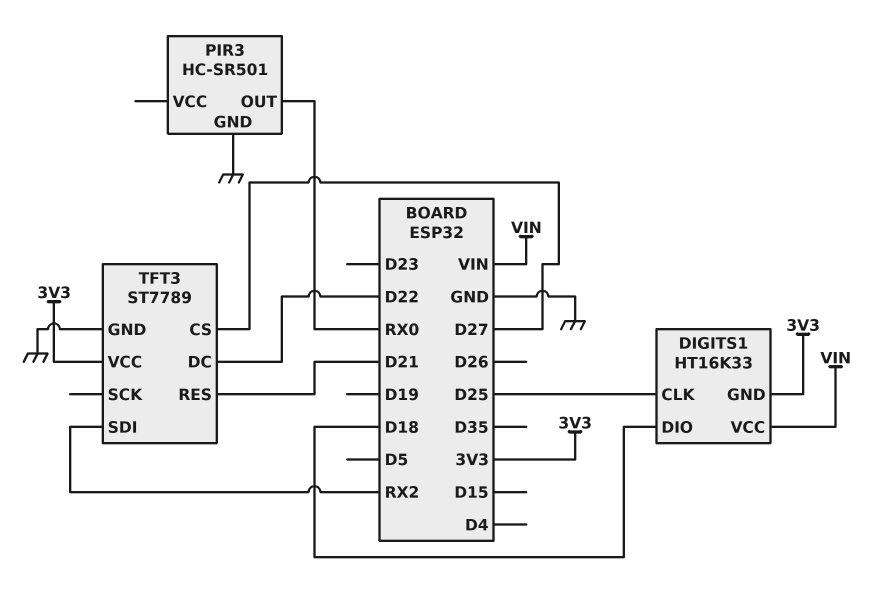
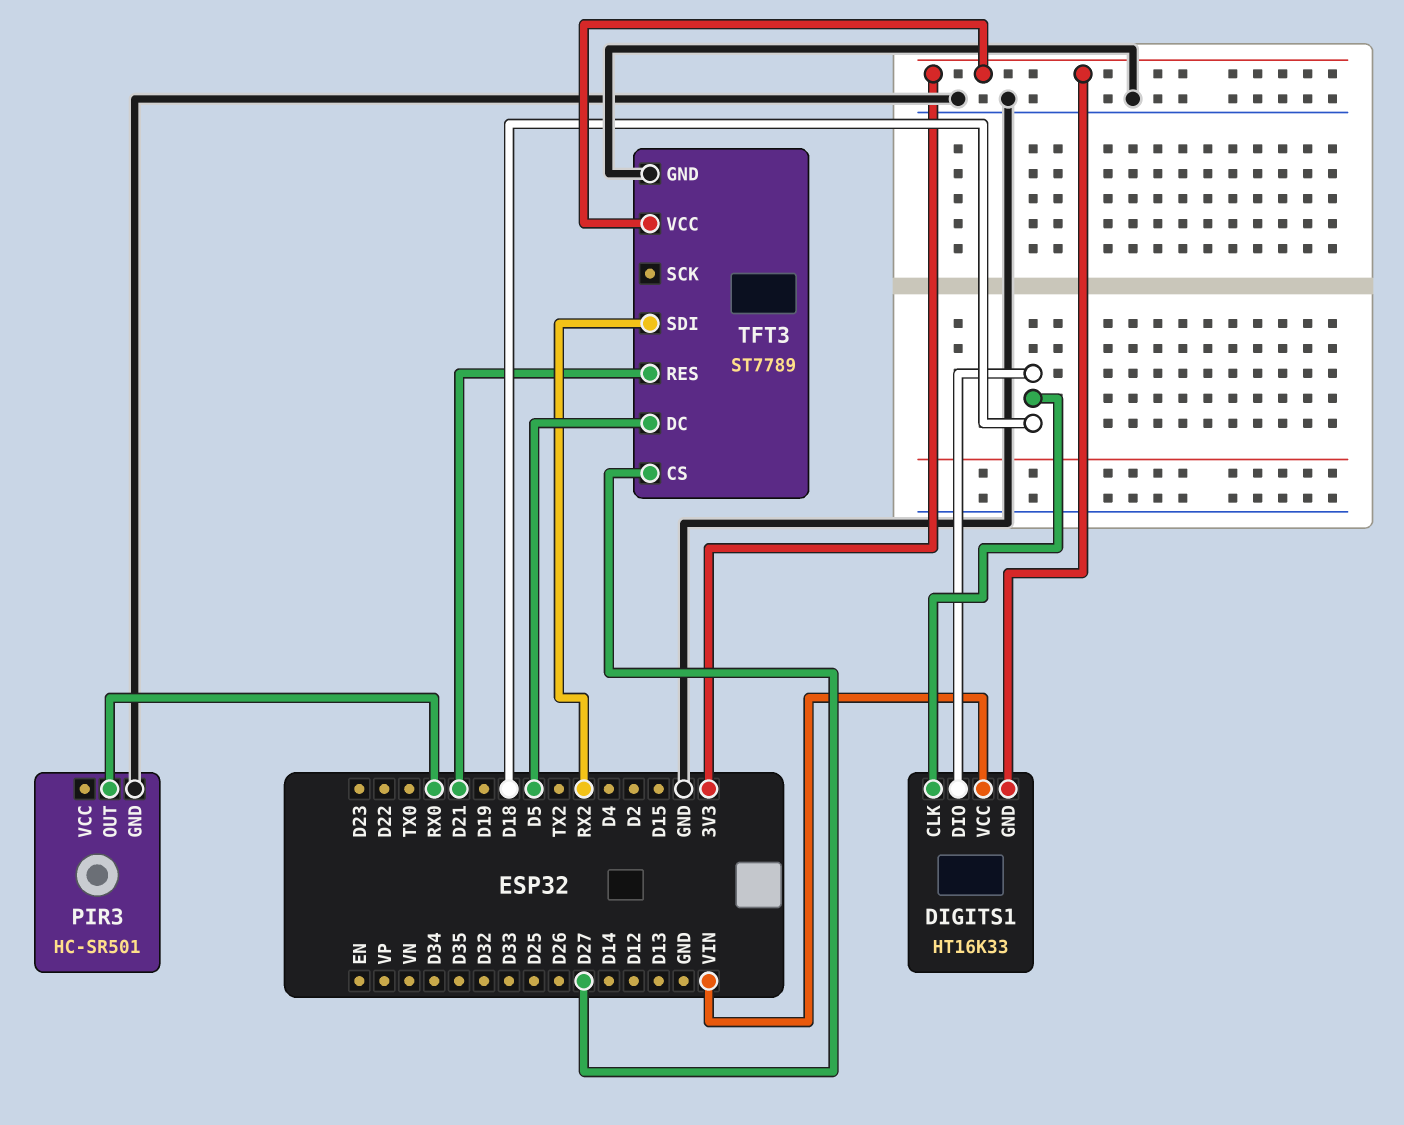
DIGITS1 pin CLK: D25 -> D18
TFT3 pin DC: D22 -> D5

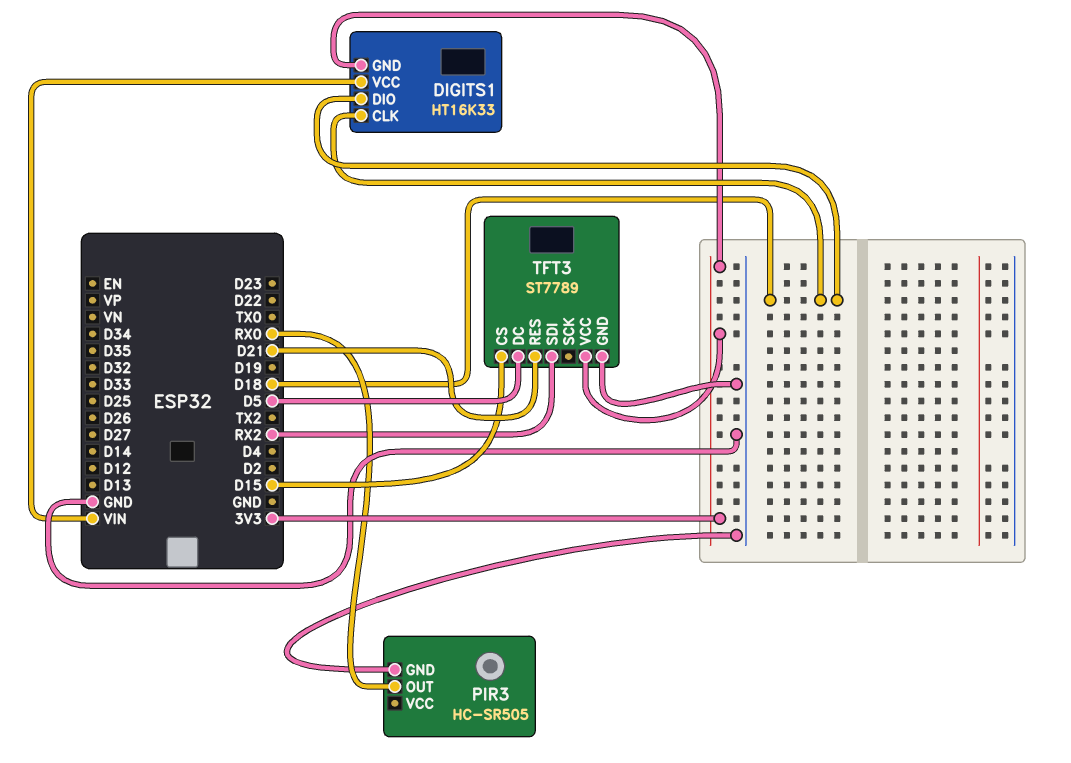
PIR3: HC-SR501 -> HC-SR505
TFT3 pin CS: D27 -> D15

